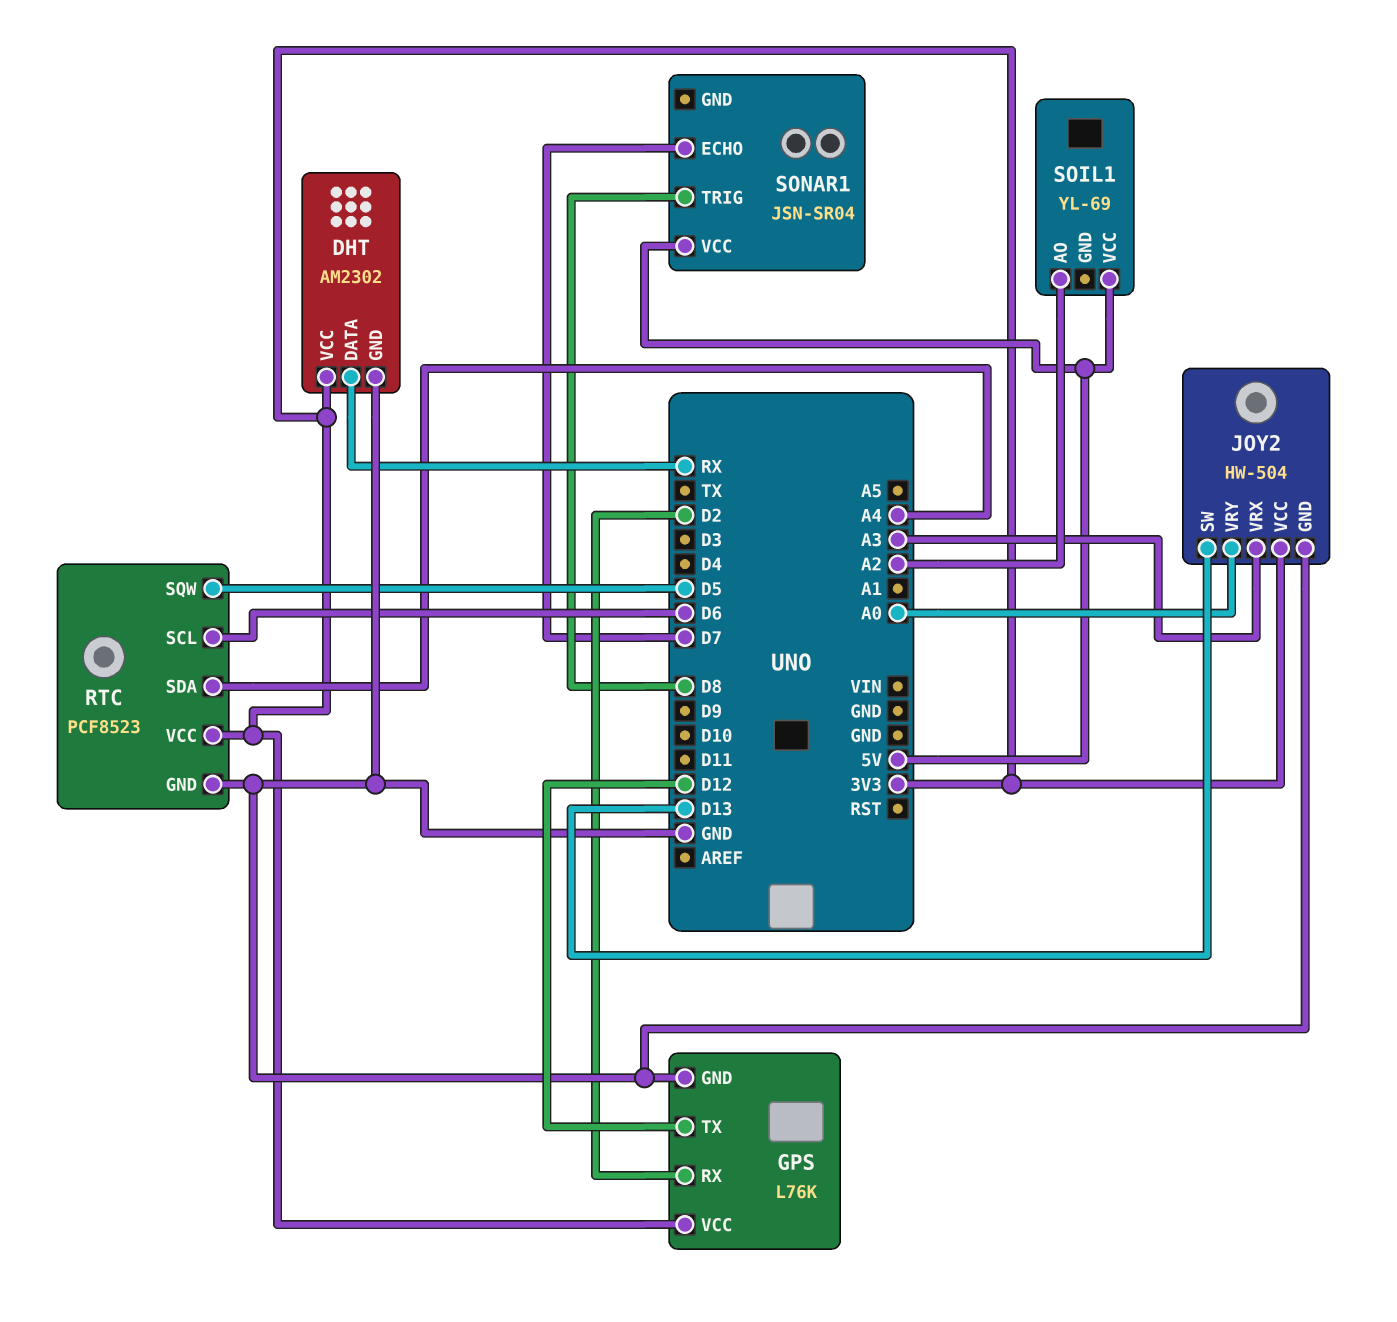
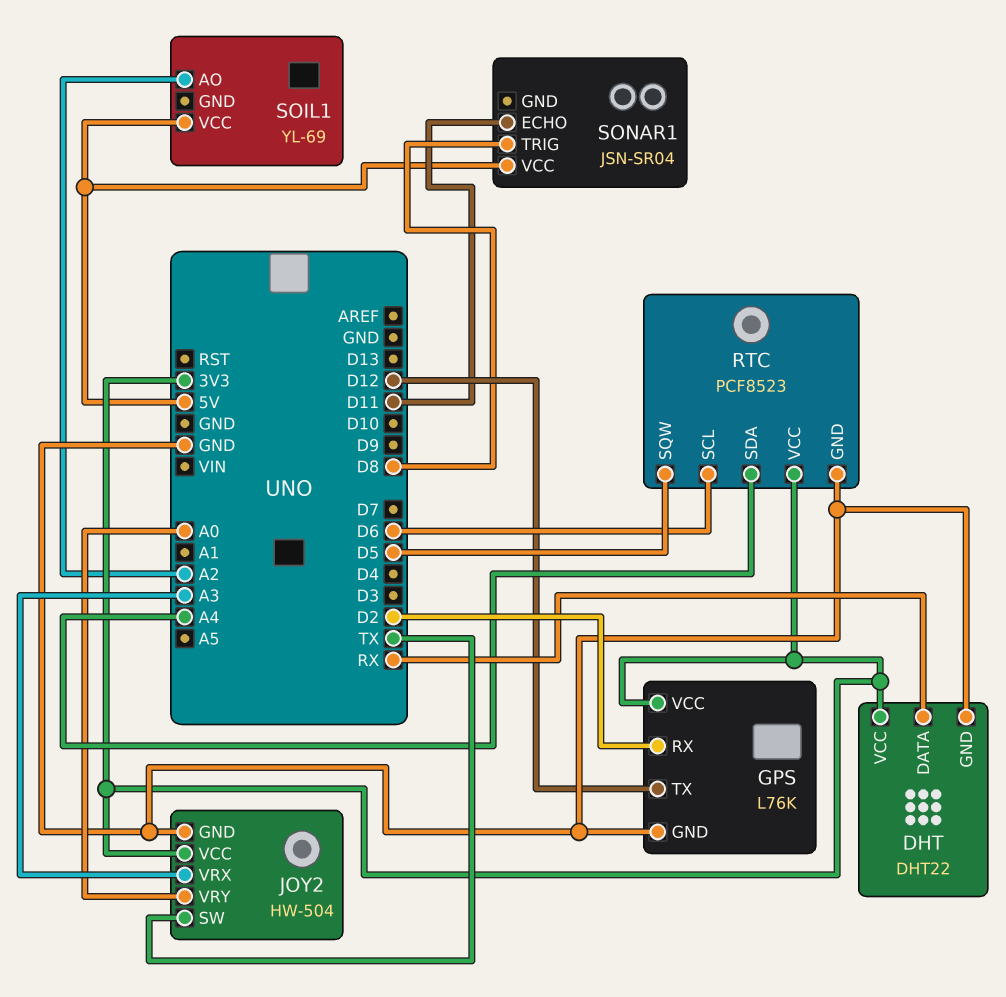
DHT: AM2302 -> DHT22
JOY2 pin SW: D13 -> TX
SONAR1 pin ECHO: D7 -> D11

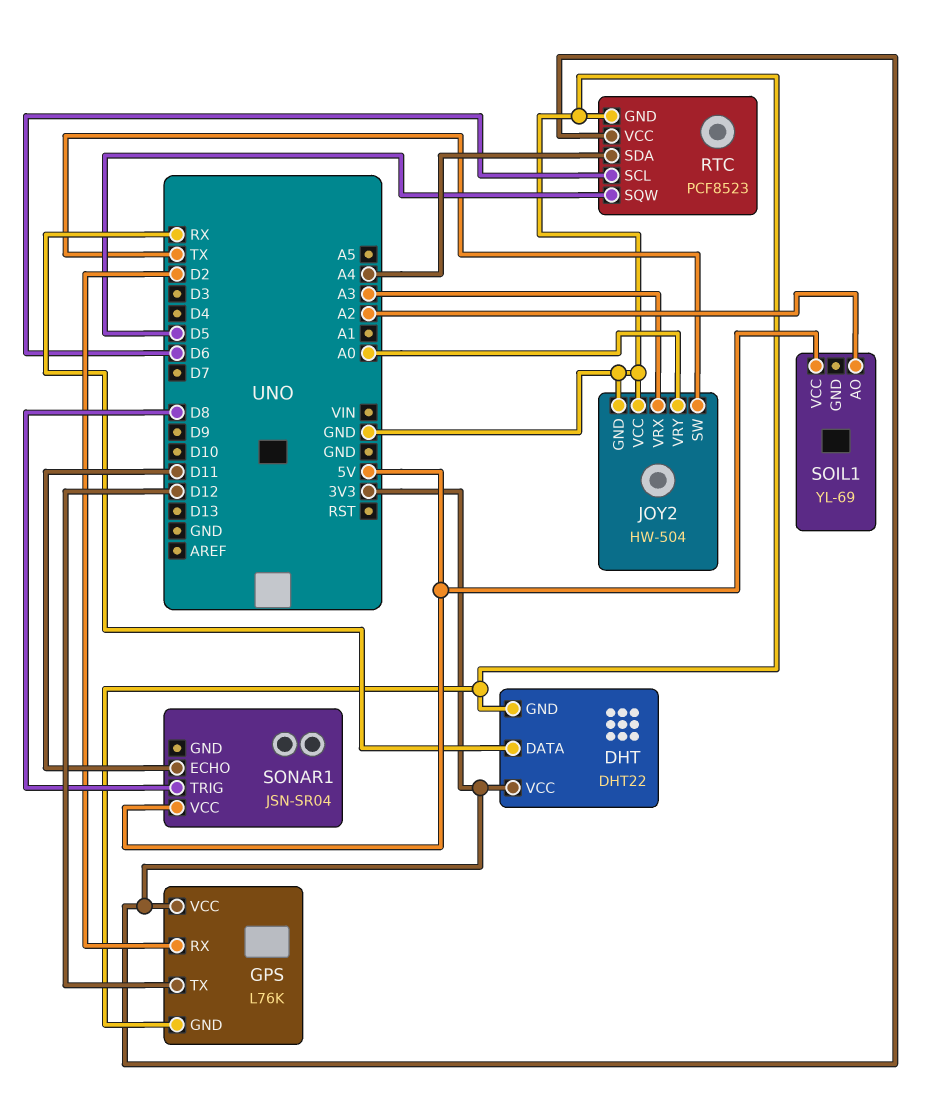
JOY2 pin VCC: 3V3 -> GND

